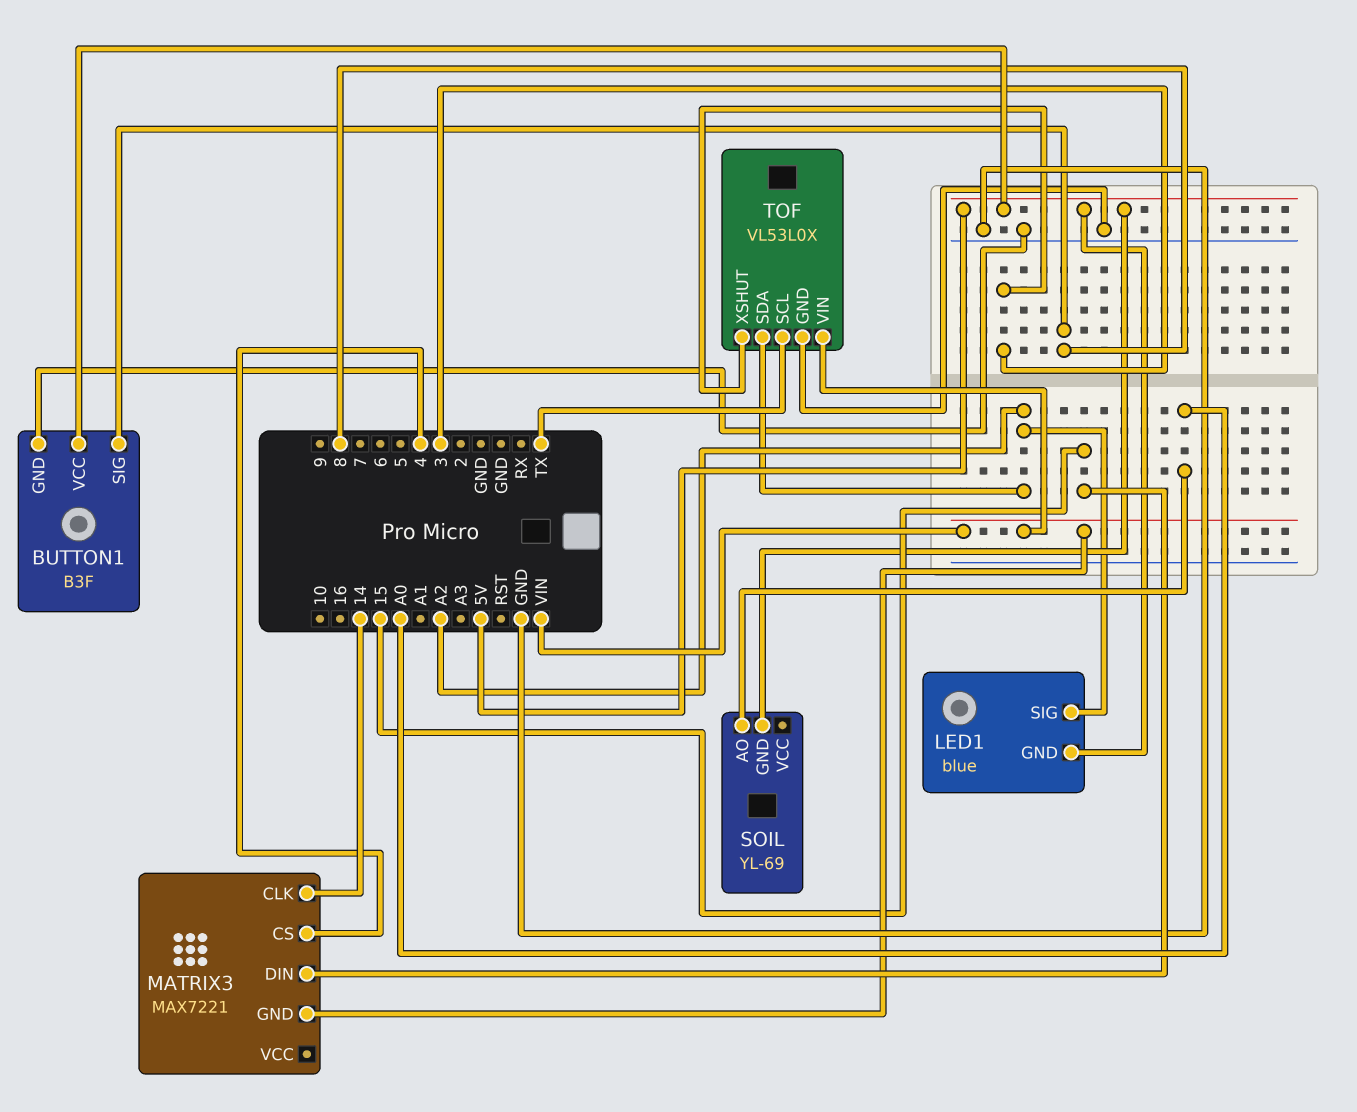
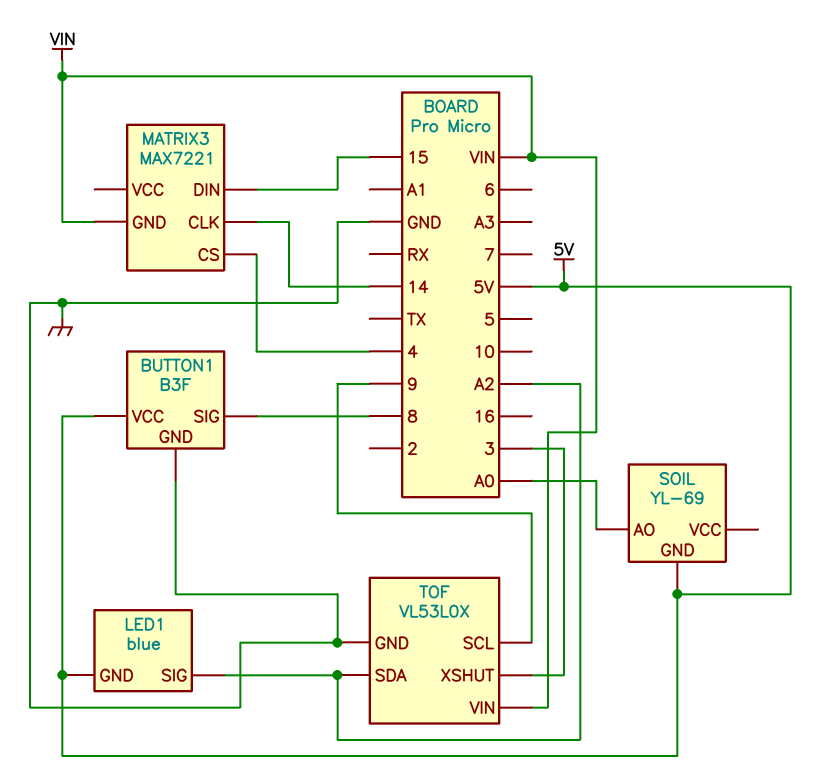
TOF pin SCL: TX -> 9

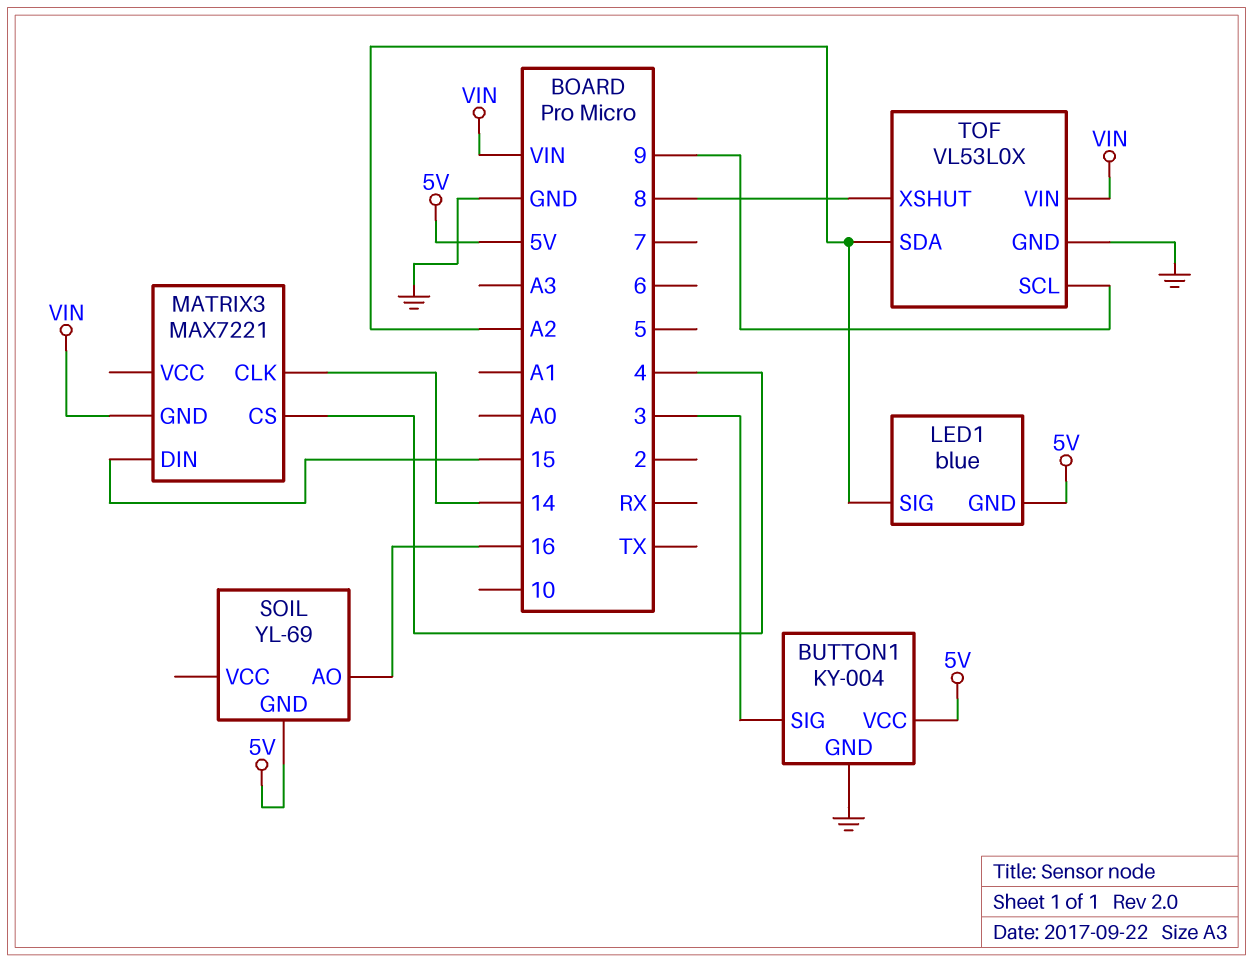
BUTTON1: B3F -> KY-004
BUTTON1 pin SIG: 8 -> 3
SOIL pin AO: A0 -> 16
TOF pin XSHUT: 3 -> 8

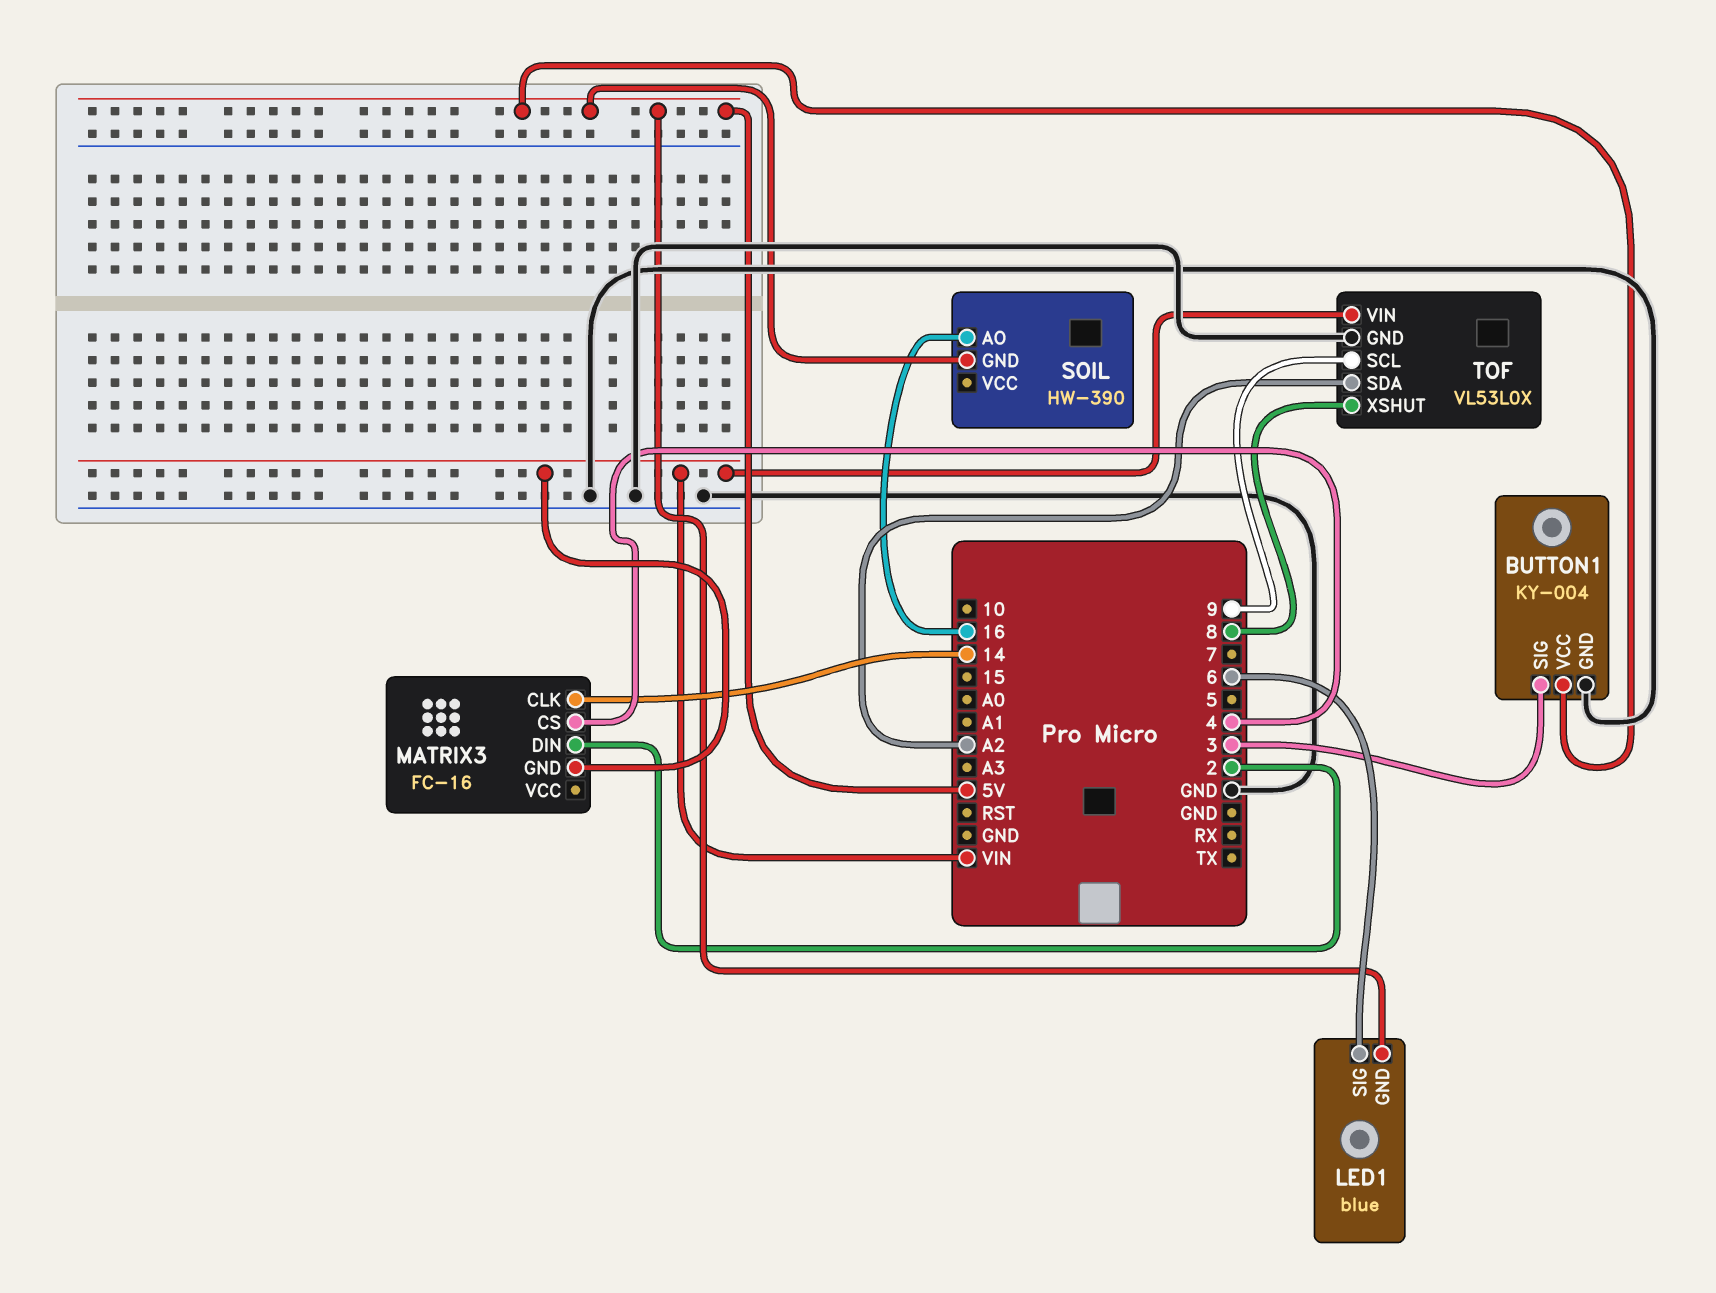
LED1 pin SIG: A2 -> 6
MATRIX3: MAX7221 -> FC-16
MATRIX3 pin DIN: 15 -> 2
SOIL: YL-69 -> HW-390

